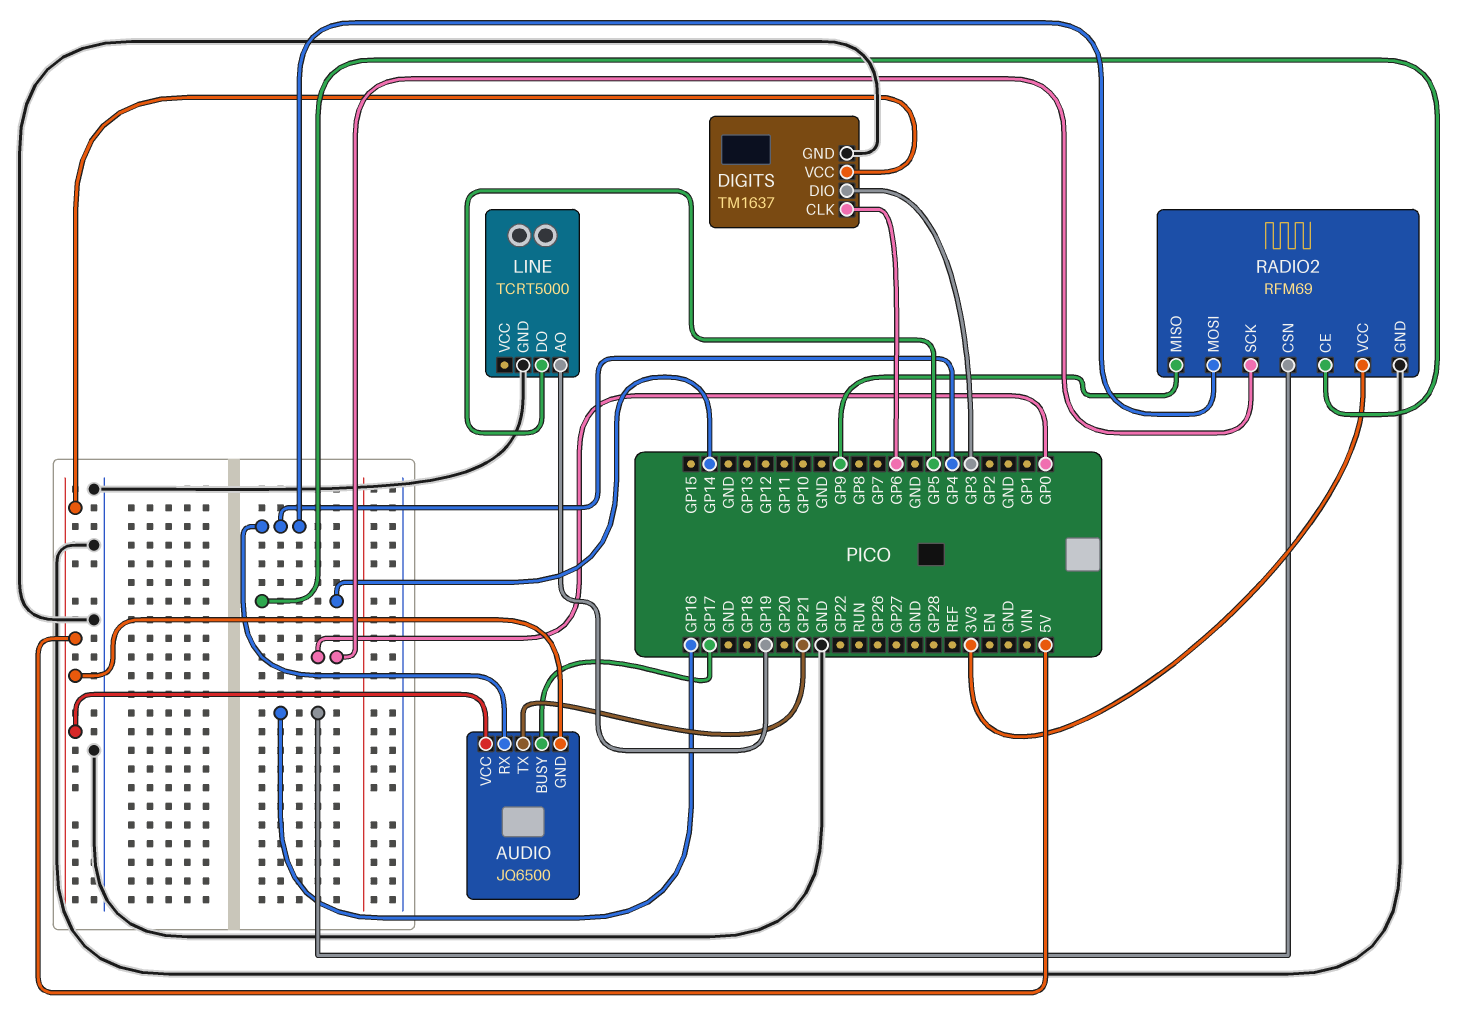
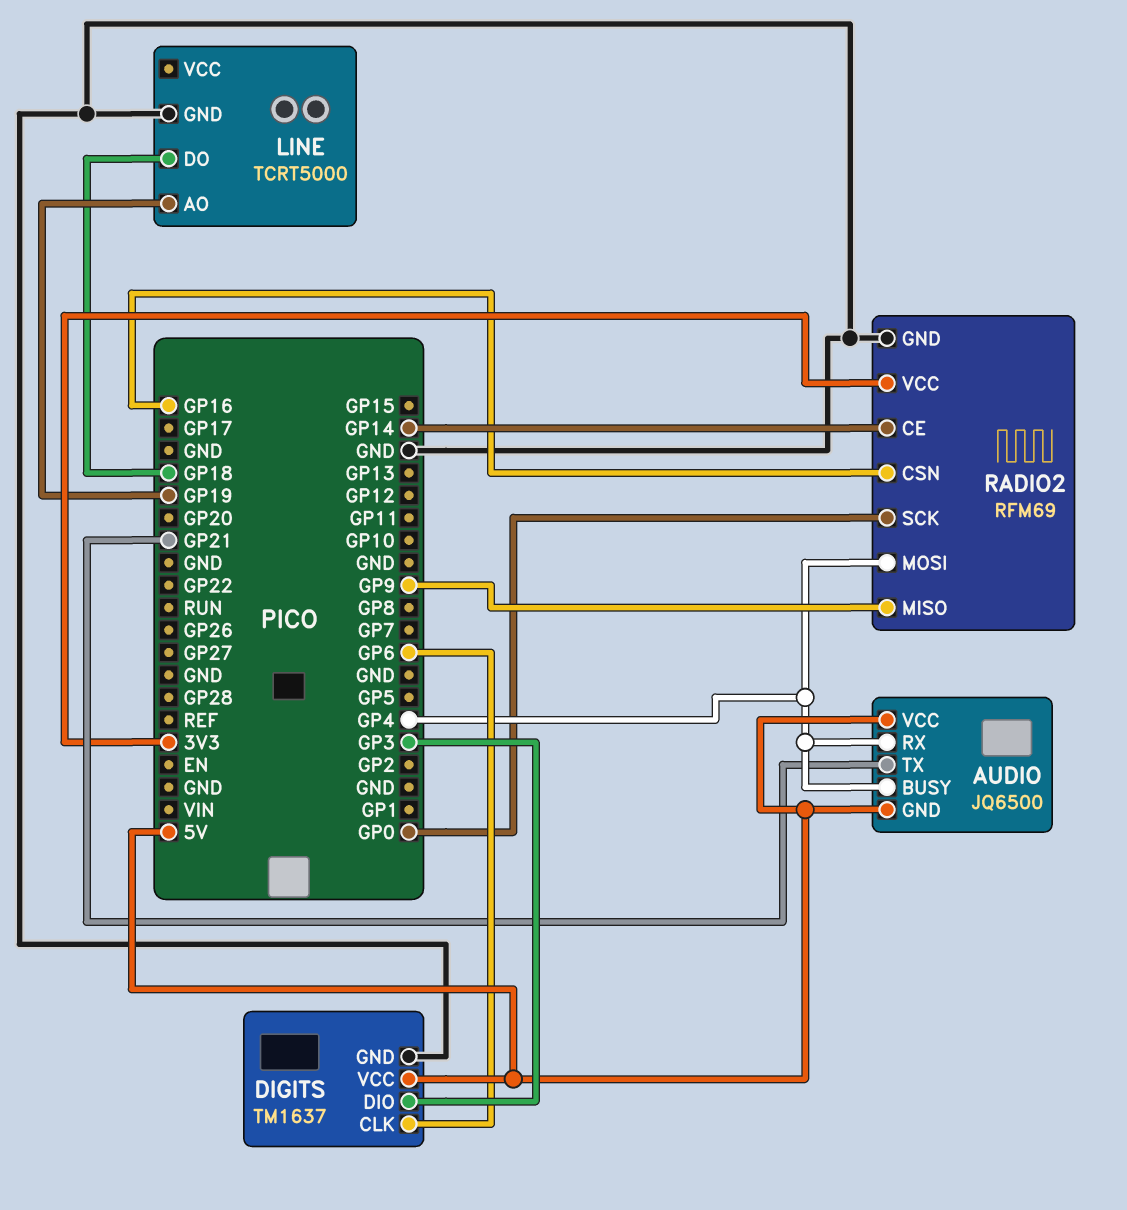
AUDIO pin BUSY: GP17 -> GP4
LINE pin DO: GP5 -> GP18

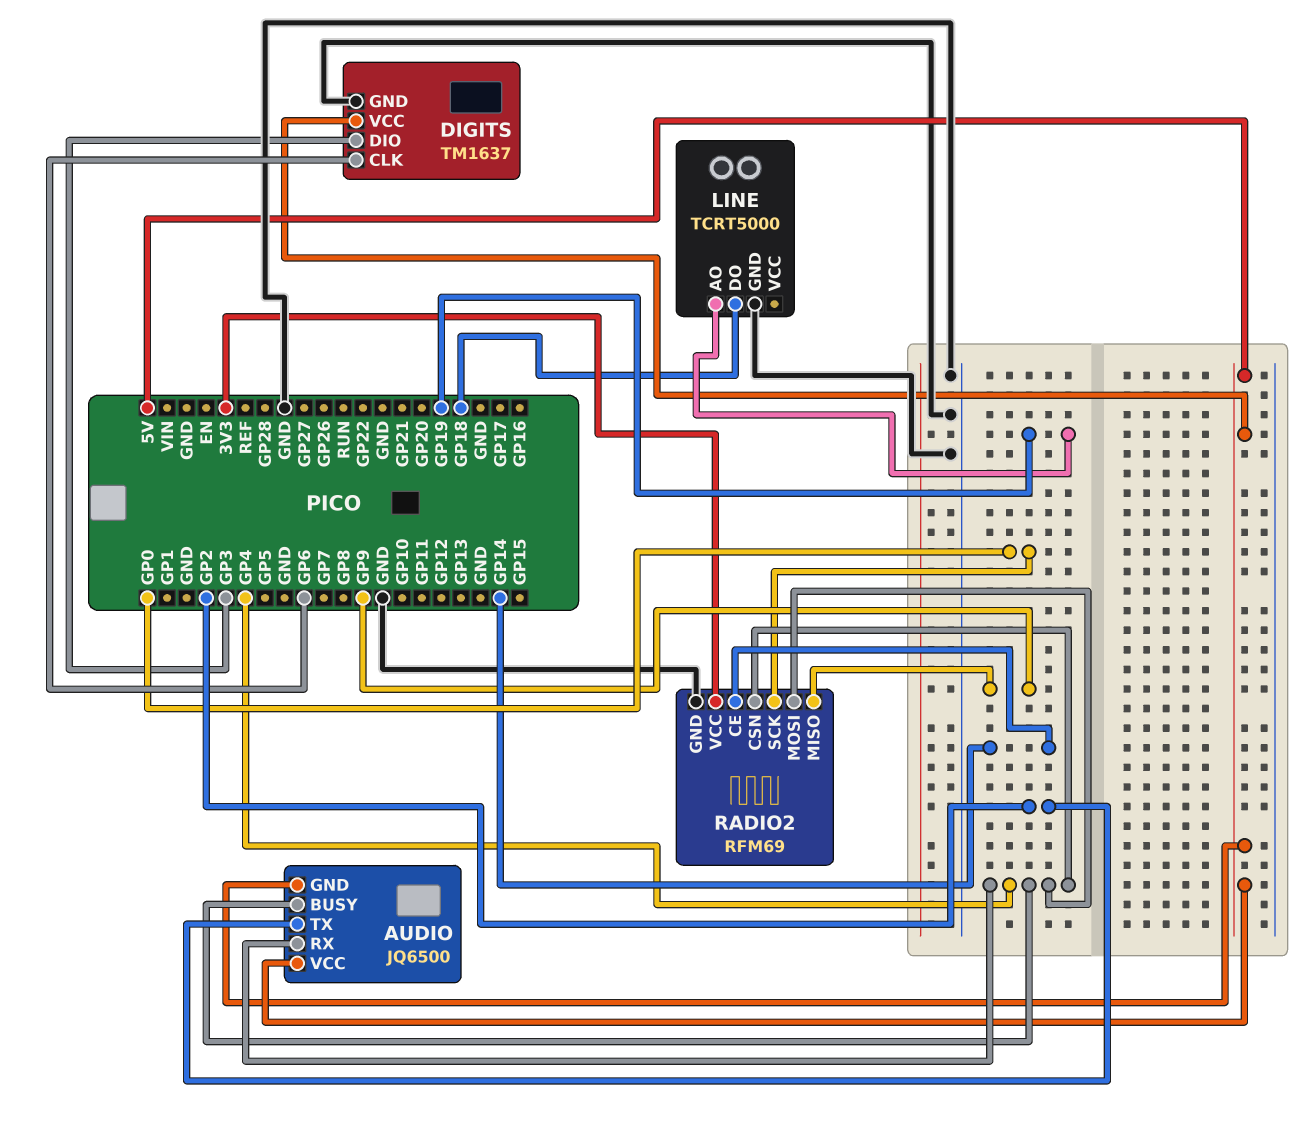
AUDIO pin TX: GP21 -> GP2
RADIO2 pin CSN: GP16 -> GP4

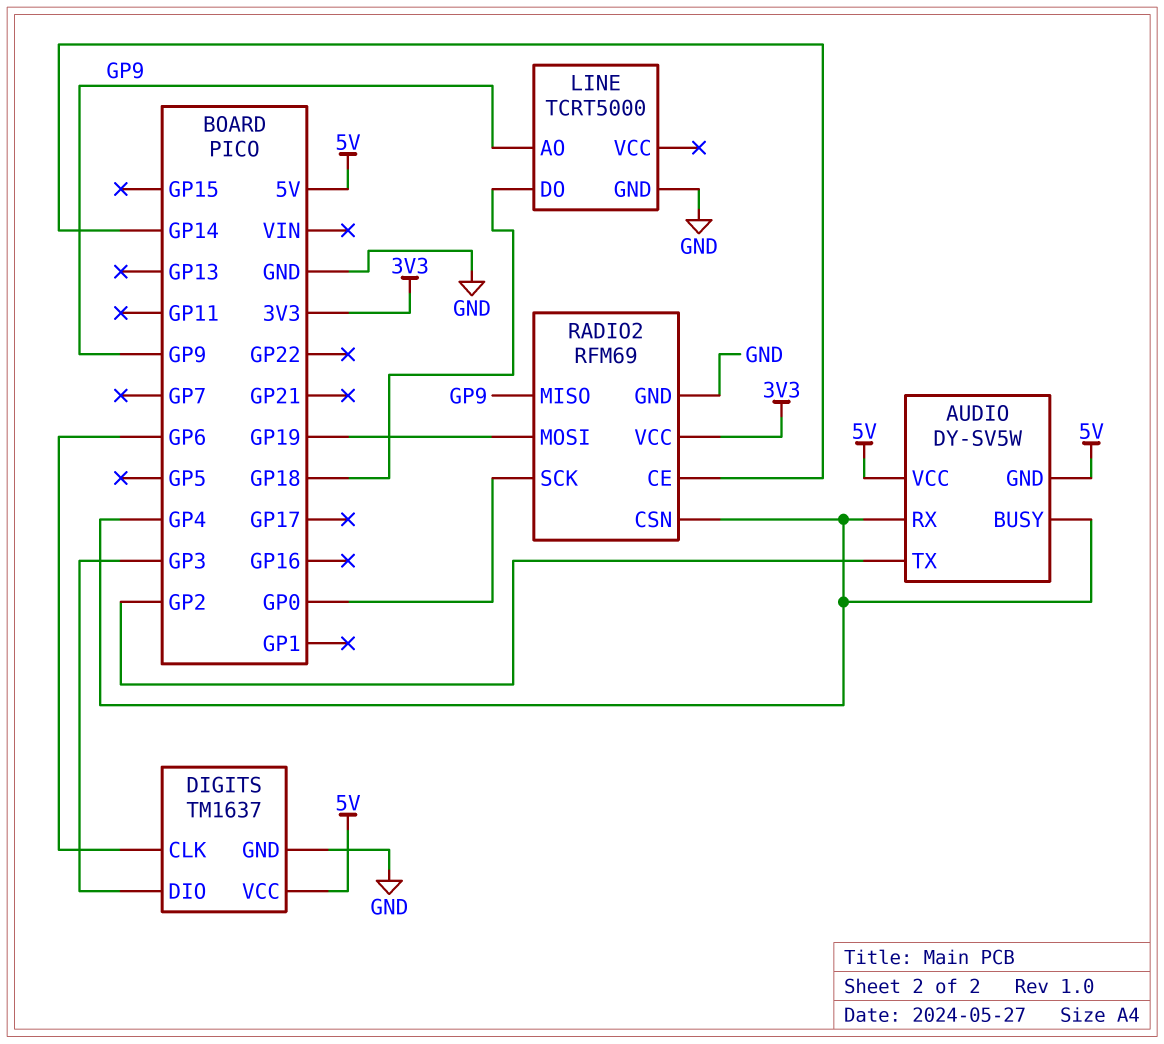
AUDIO: JQ6500 -> DY-SV5W
LINE pin AO: GP19 -> GP9
RADIO2 pin MOSI: GP4 -> GP19

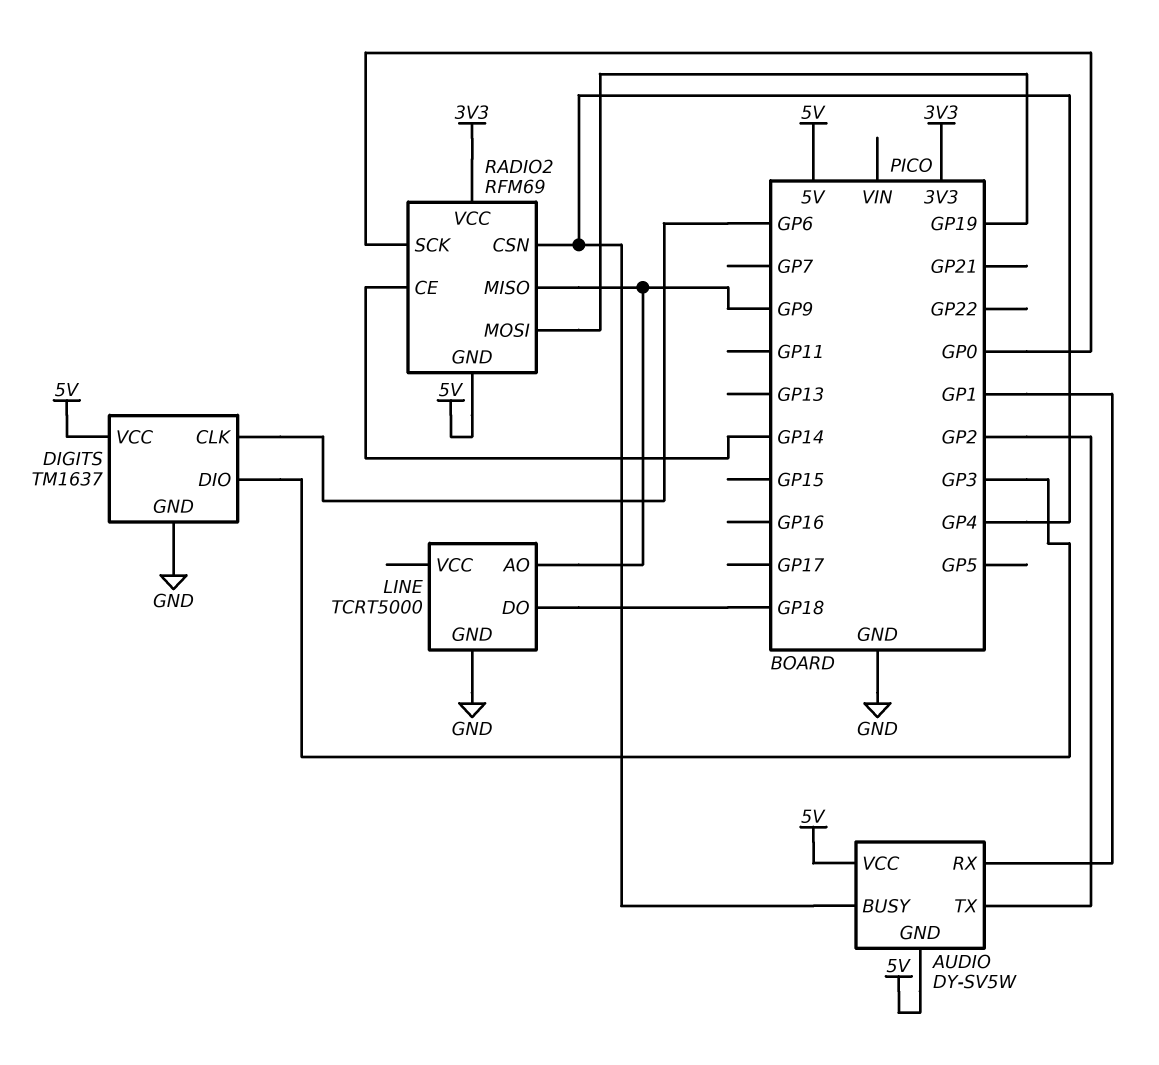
AUDIO pin RX: GP4 -> GP1
RADIO2 pin GND: GND -> 5V

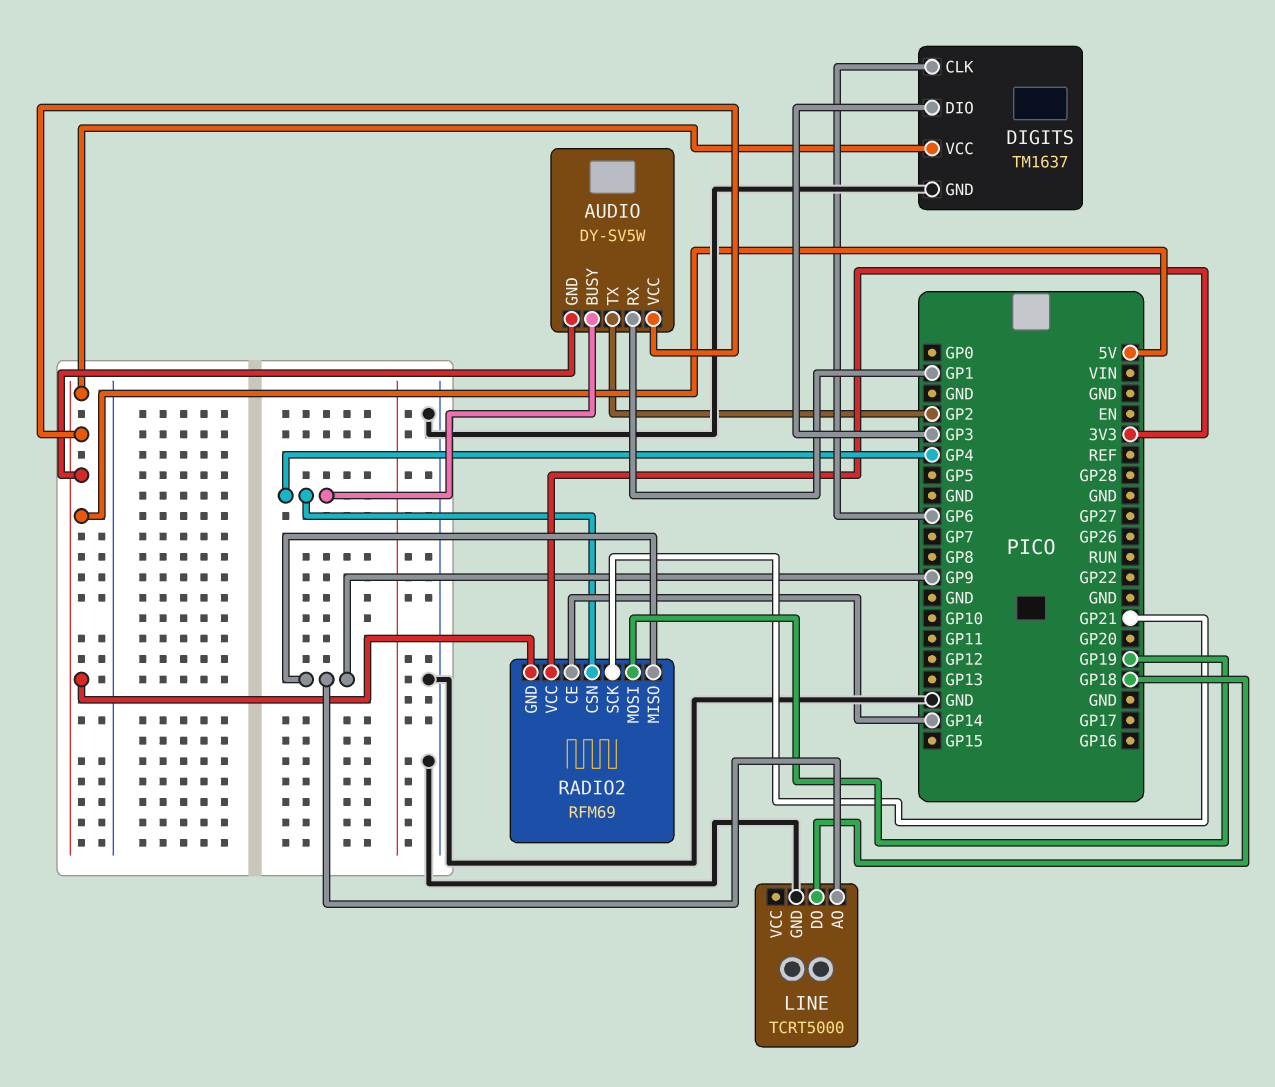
RADIO2 pin SCK: GP0 -> GP21

